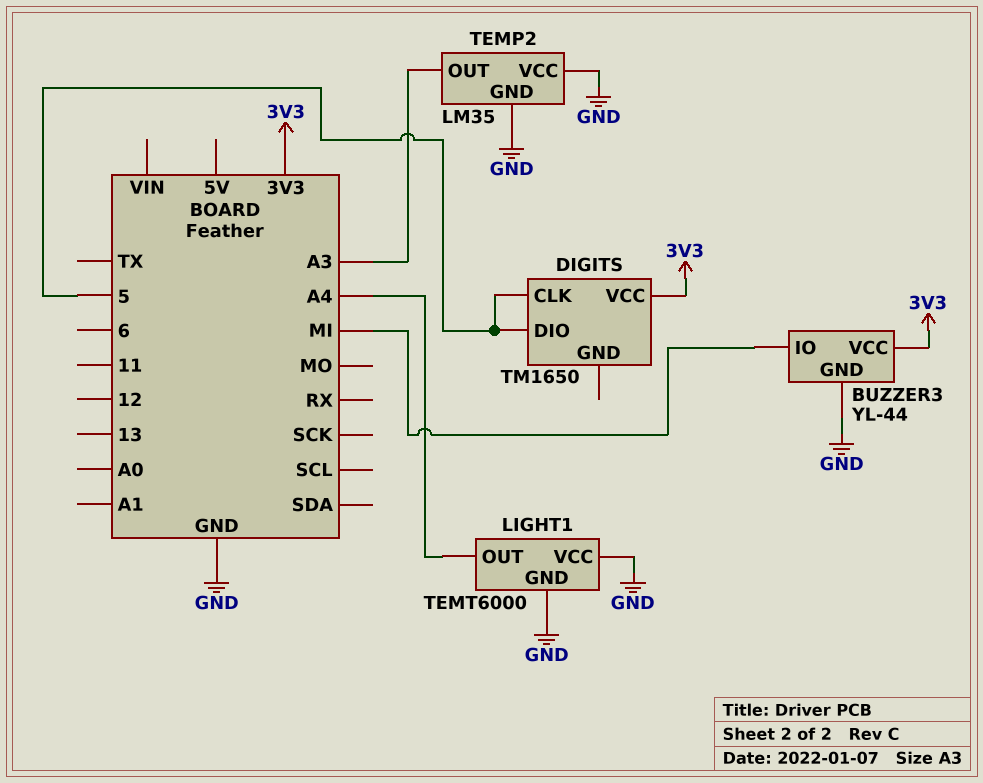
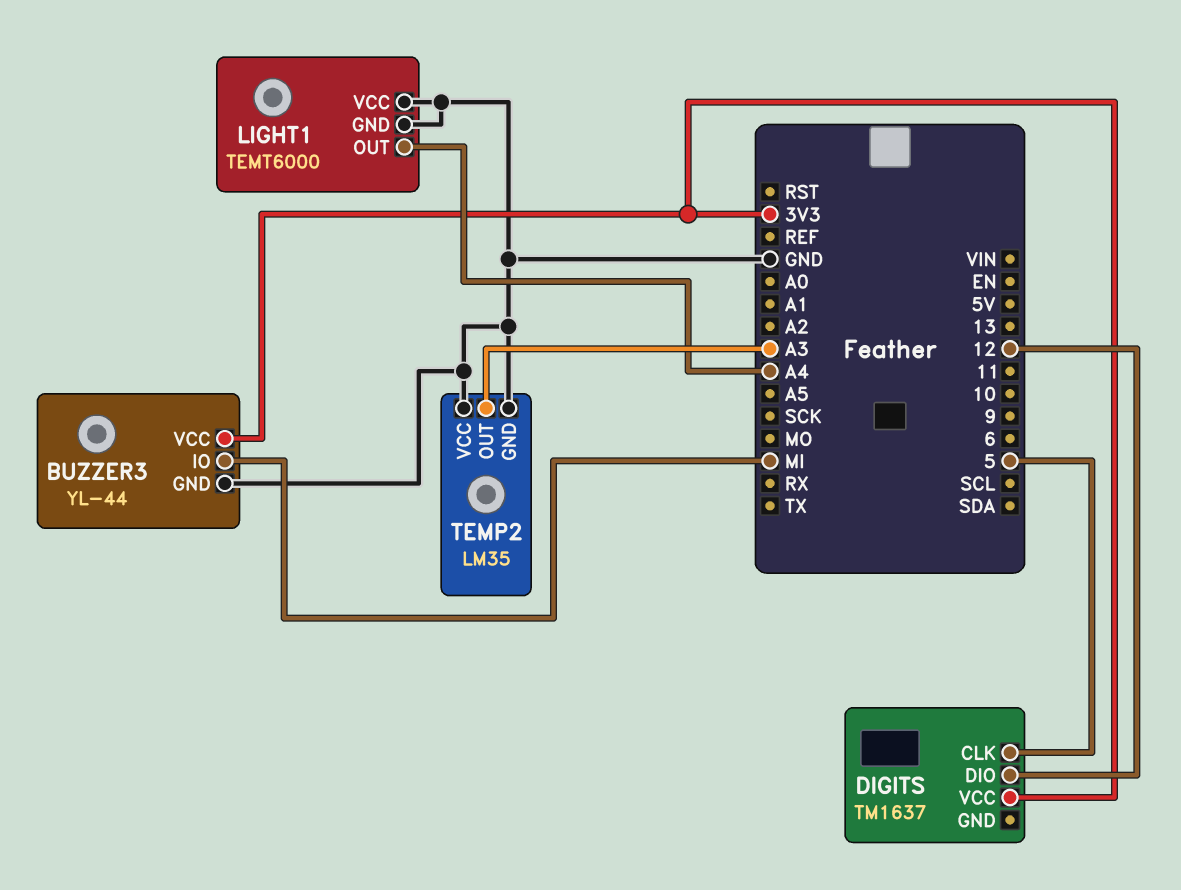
DIGITS: TM1650 -> TM1637
DIGITS pin DIO: 5 -> 12

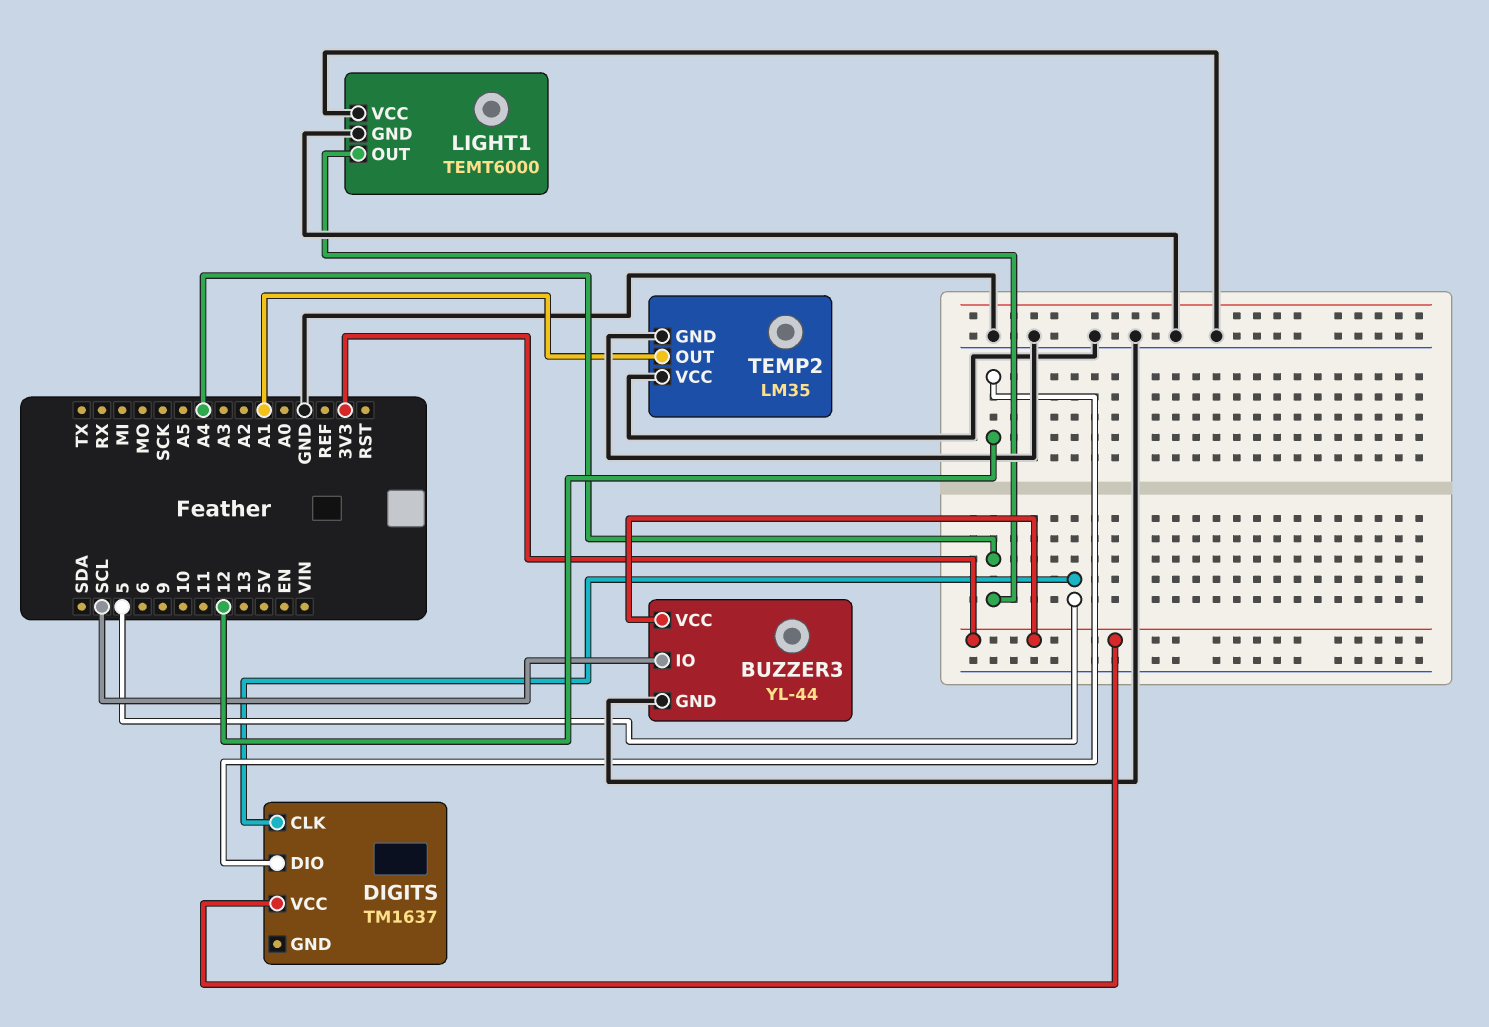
BUZZER3 pin IO: MI -> SCL
TEMP2 pin OUT: A3 -> A1

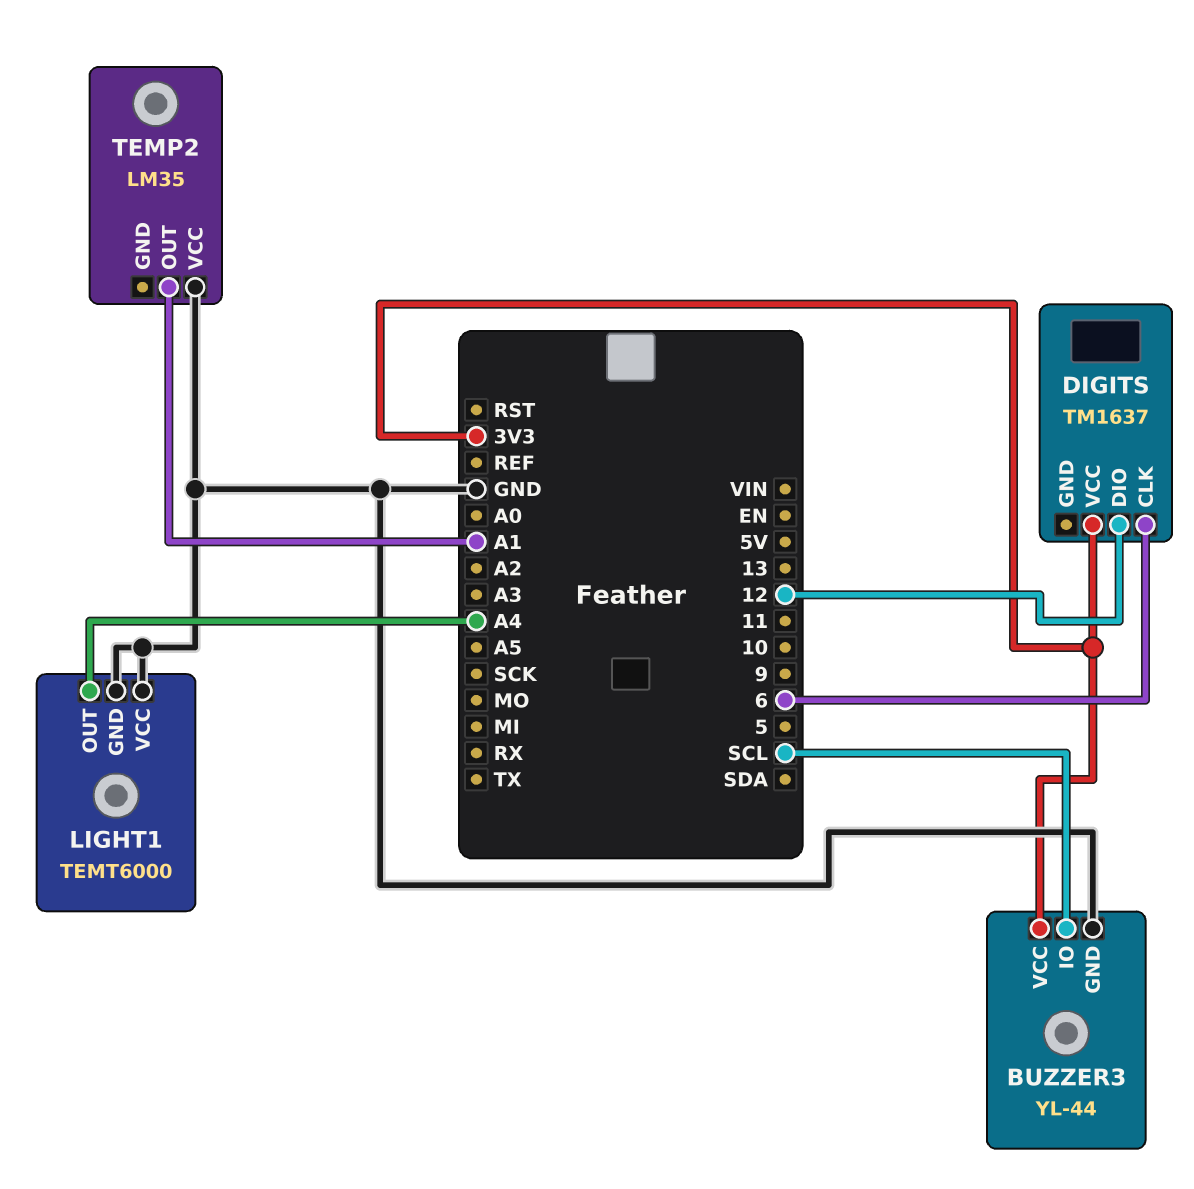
DIGITS pin CLK: 5 -> 6
TEMP2 pin GND: GND -> none

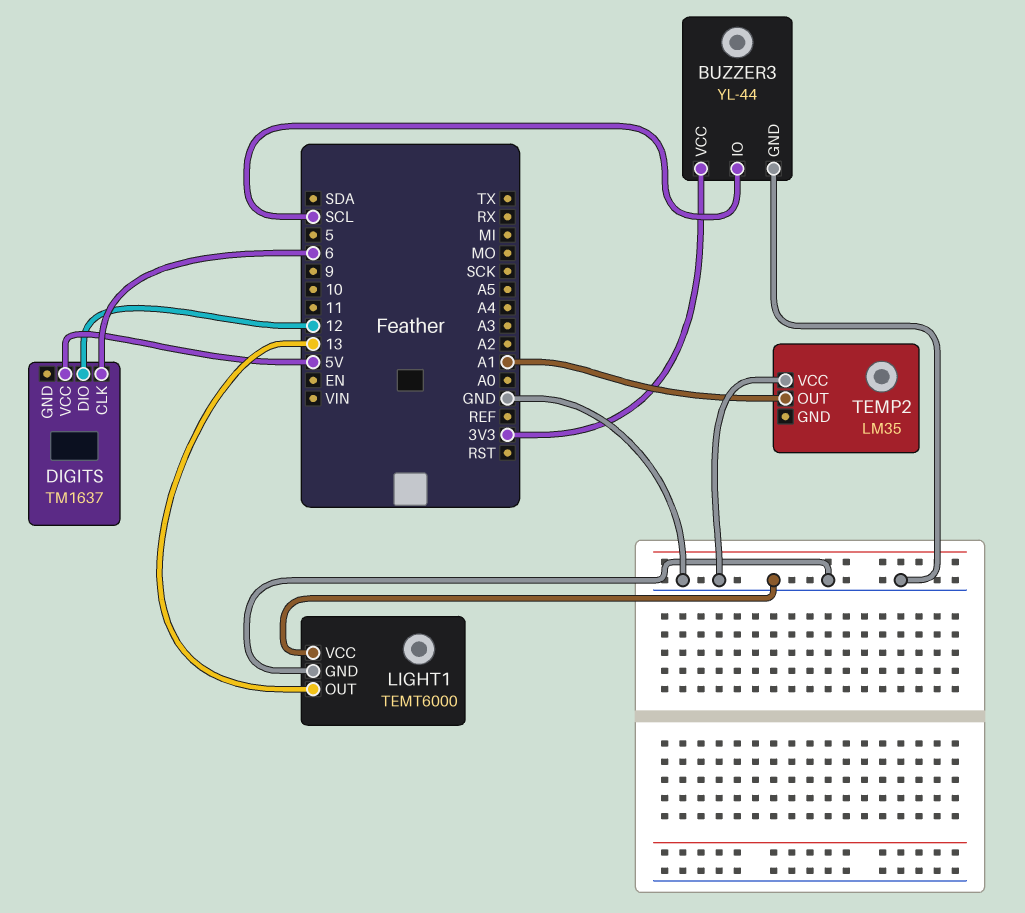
DIGITS pin VCC: 3V3 -> 5V
LIGHT1 pin OUT: A4 -> 13

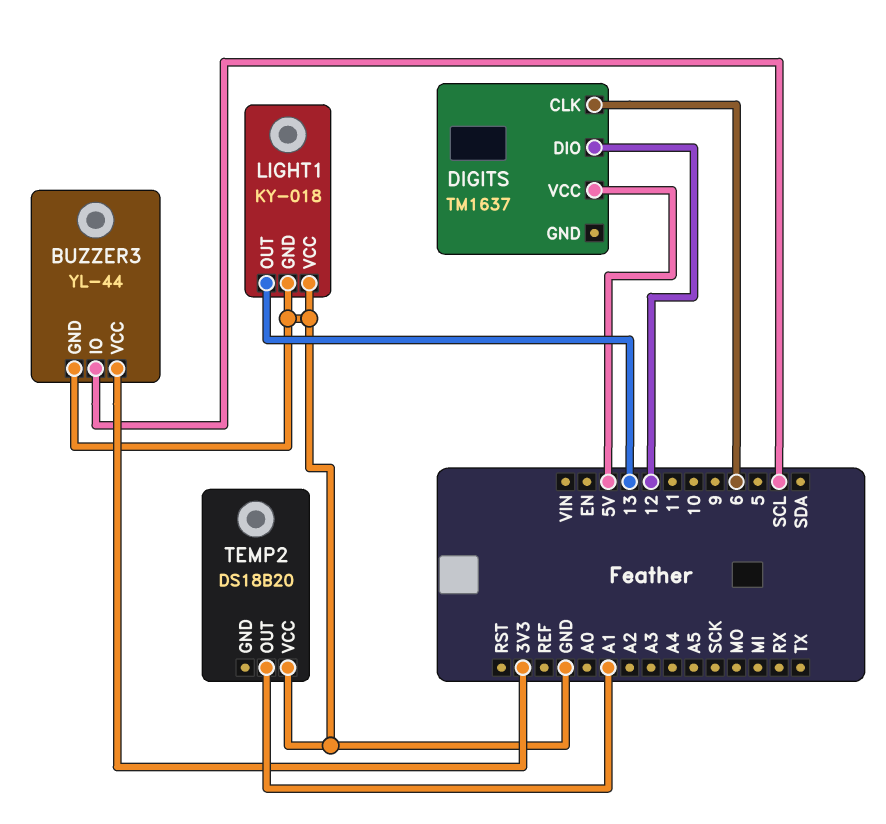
LIGHT1: TEMT6000 -> KY-018
TEMP2: LM35 -> DS18B20

